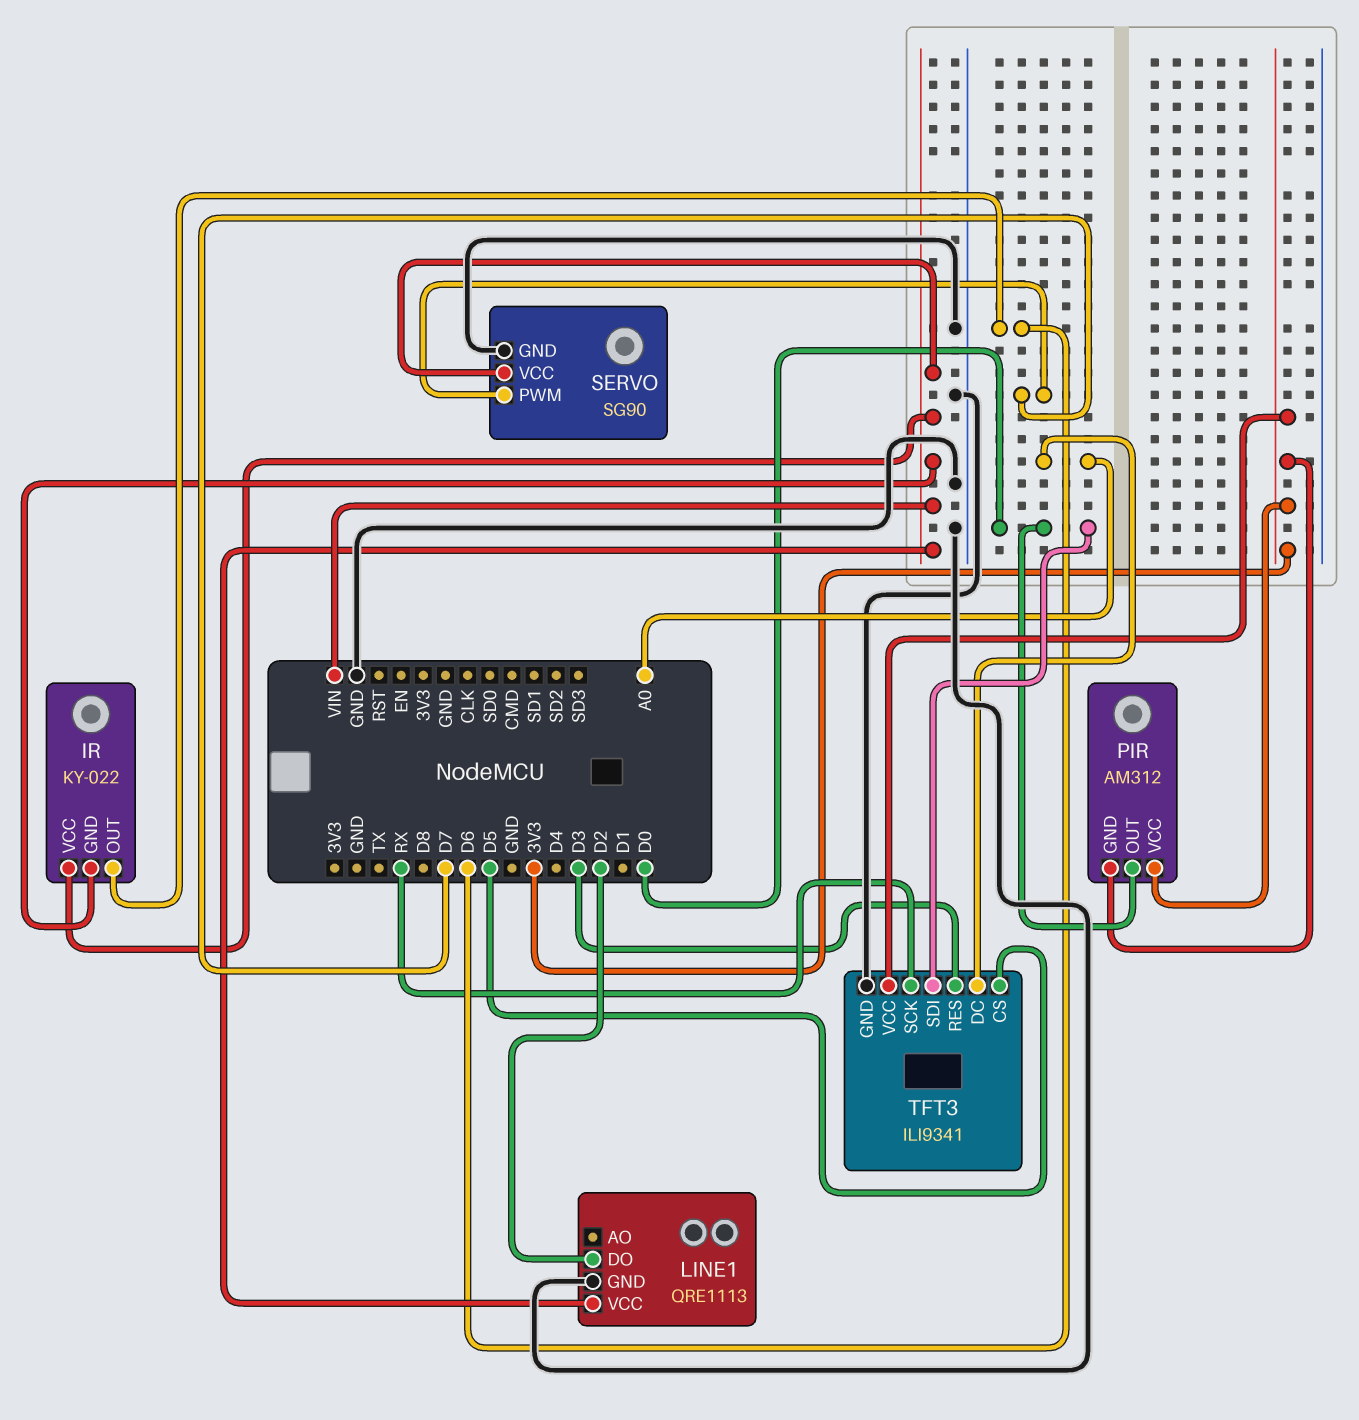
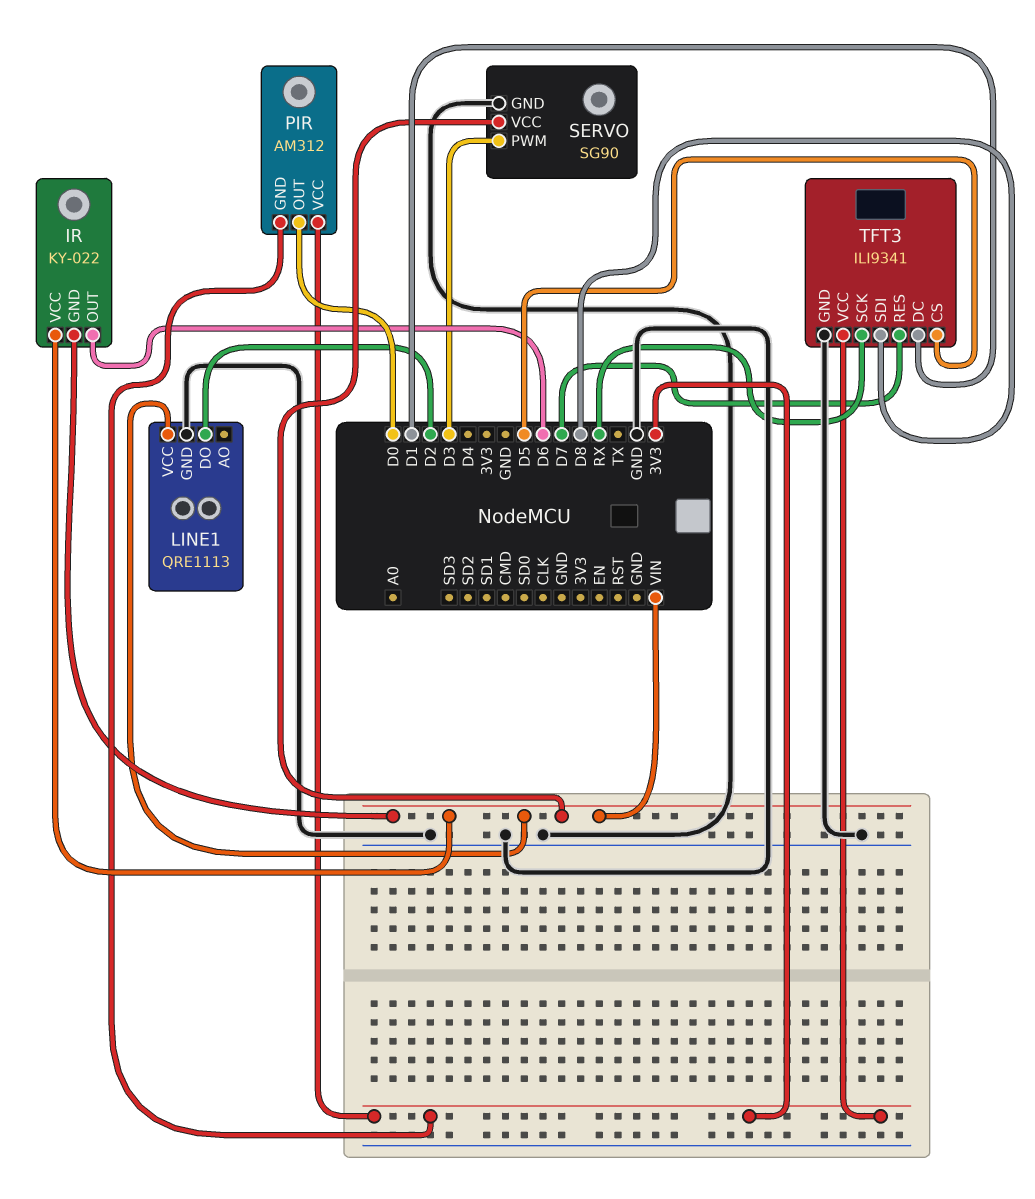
SERVO pin PWM: D7 -> D3
TFT3 pin DC: A0 -> D1
TFT3 pin RES: D3 -> D7
TFT3 pin SDI: D0 -> D8

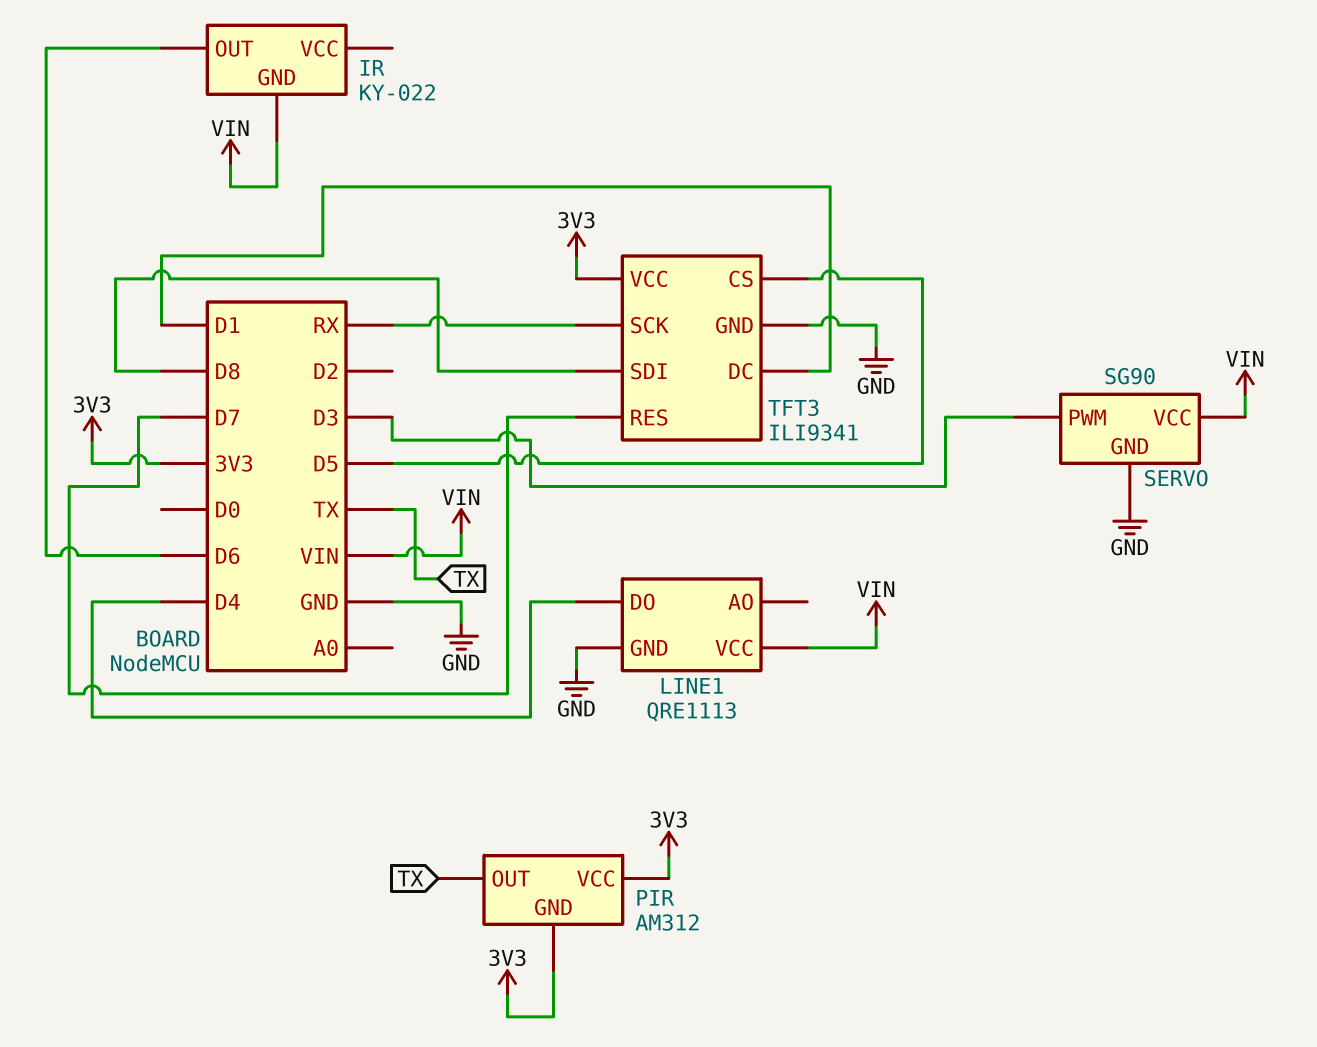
IR pin VCC: VIN -> none
LINE1 pin DO: D2 -> D4
PIR pin OUT: D0 -> TX

